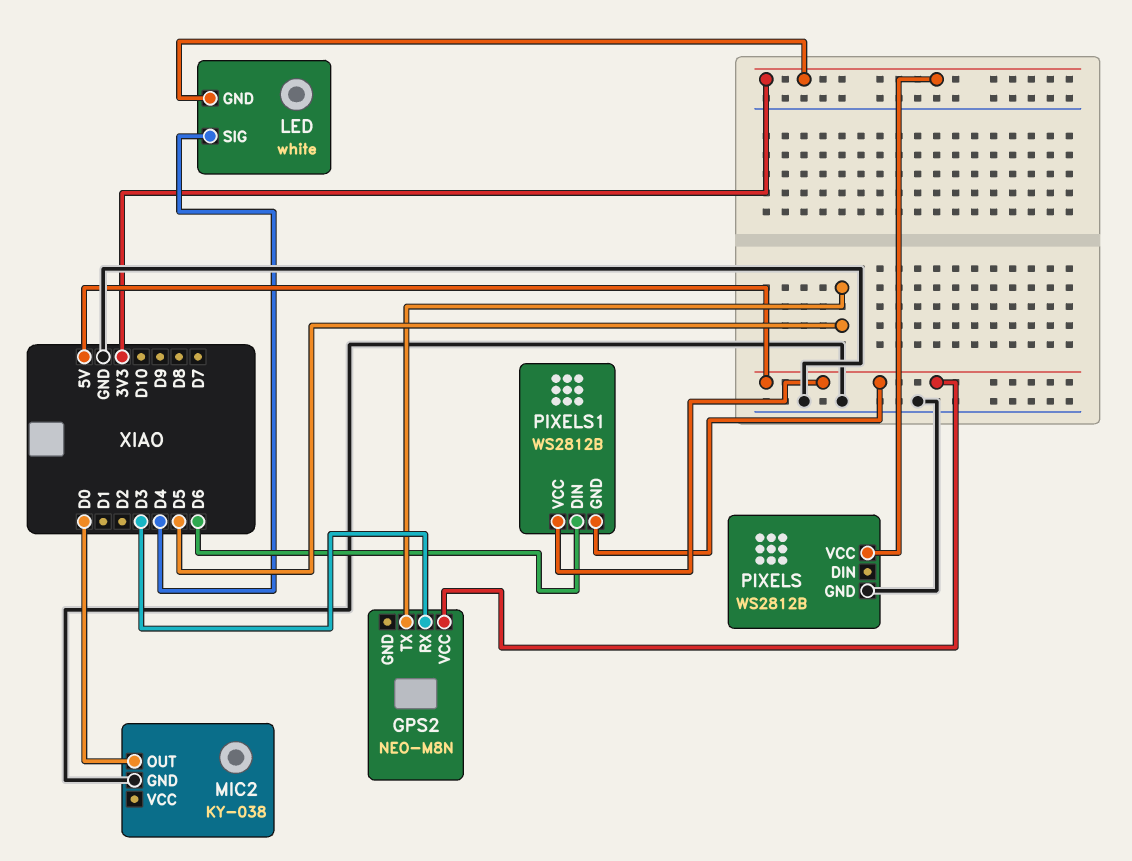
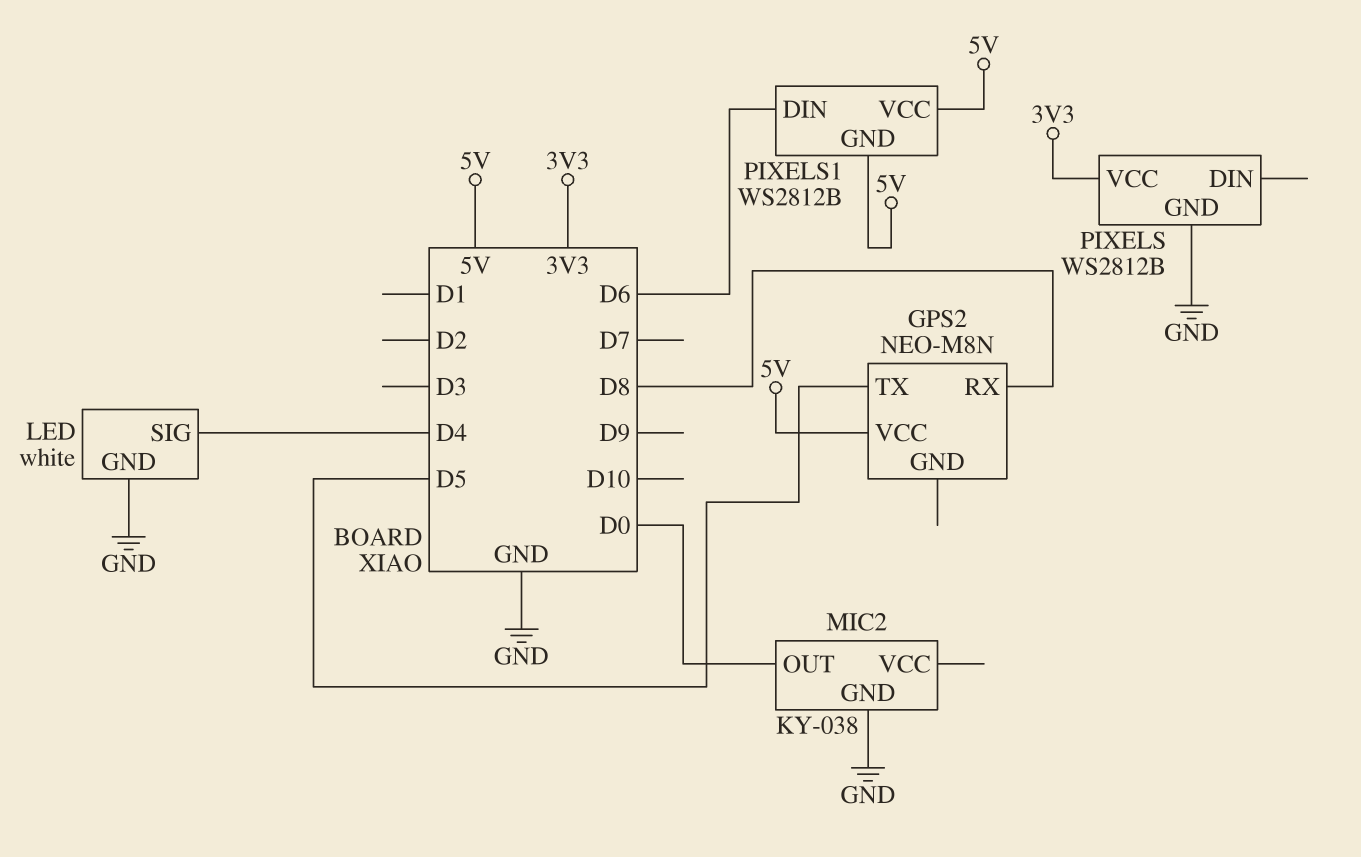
GPS2 pin RX: D3 -> D8
LED pin GND: 3V3 -> GND

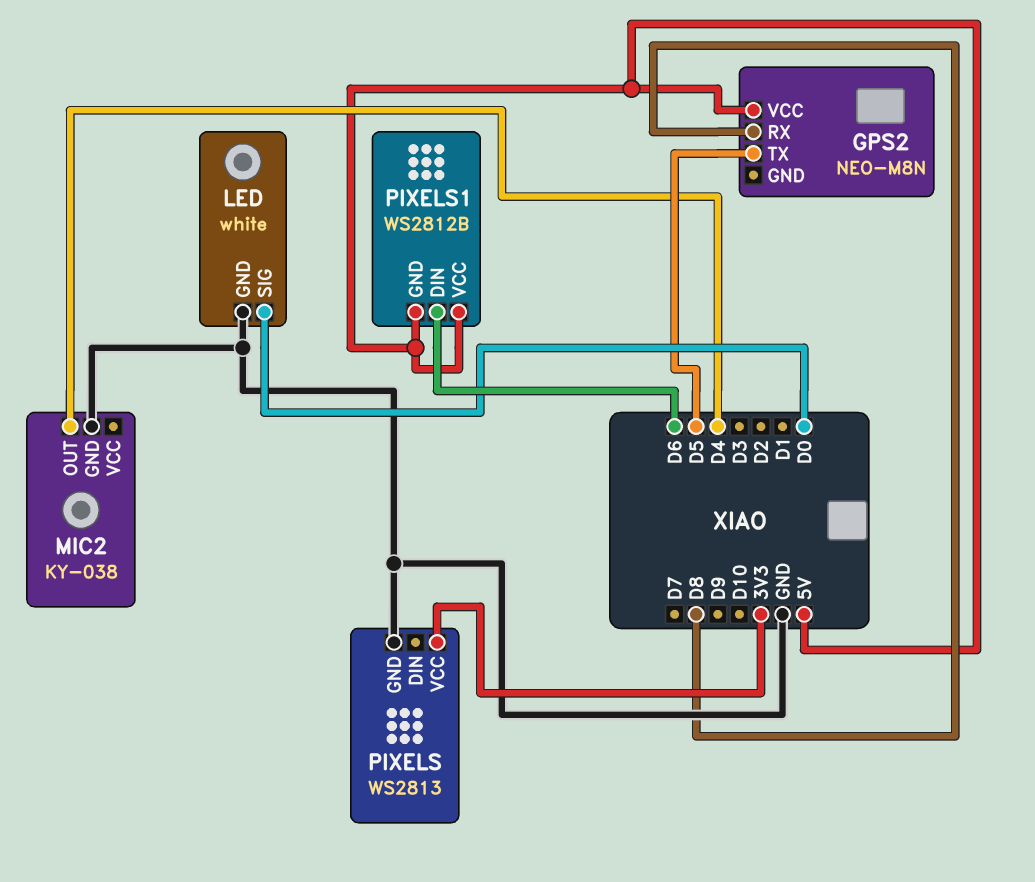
LED pin SIG: D4 -> D0
MIC2 pin OUT: D0 -> D4
PIXELS: WS2812B -> WS2813

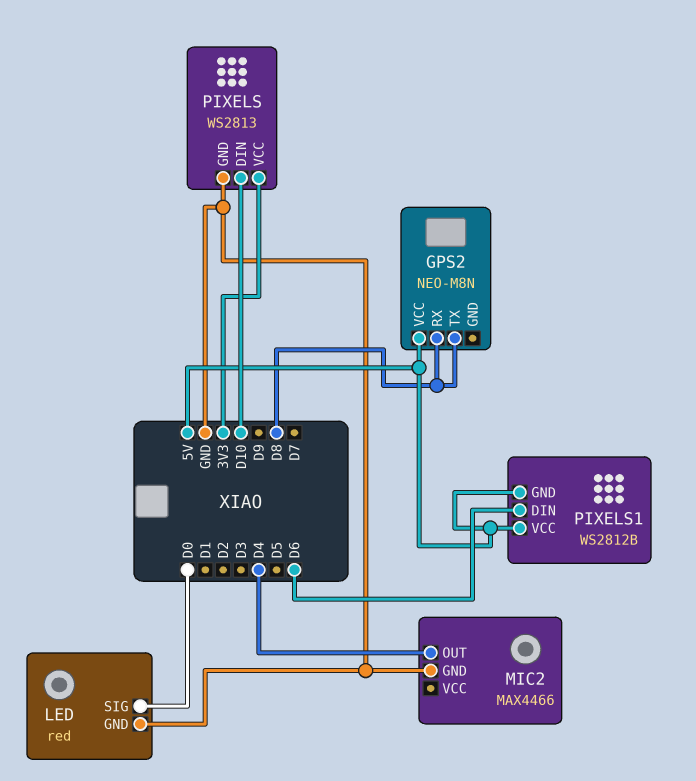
GPS2 pin TX: D5 -> D8
LED: white -> red
MIC2: KY-038 -> MAX4466
PIXELS pin DIN: none -> D10

